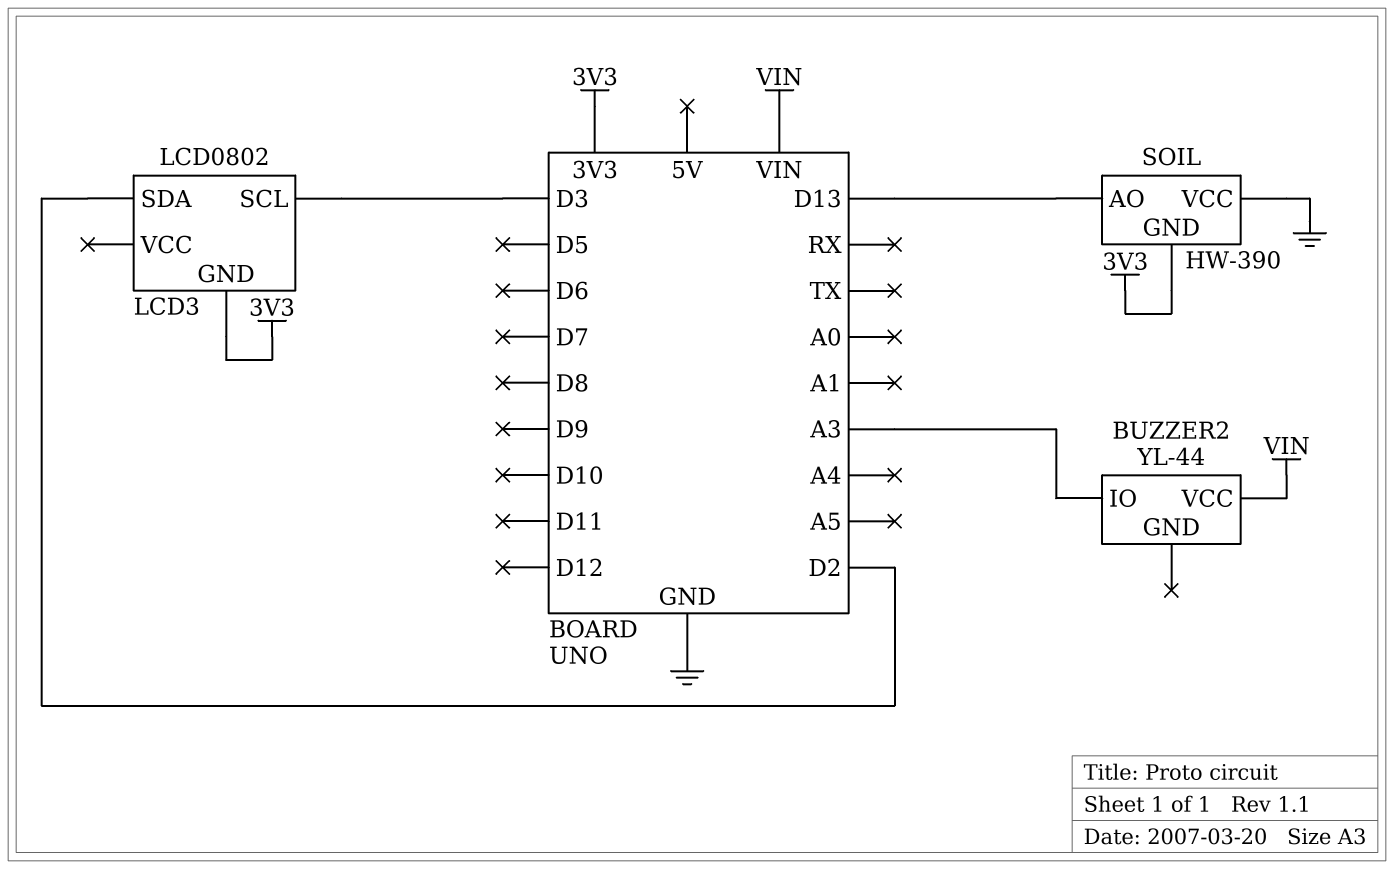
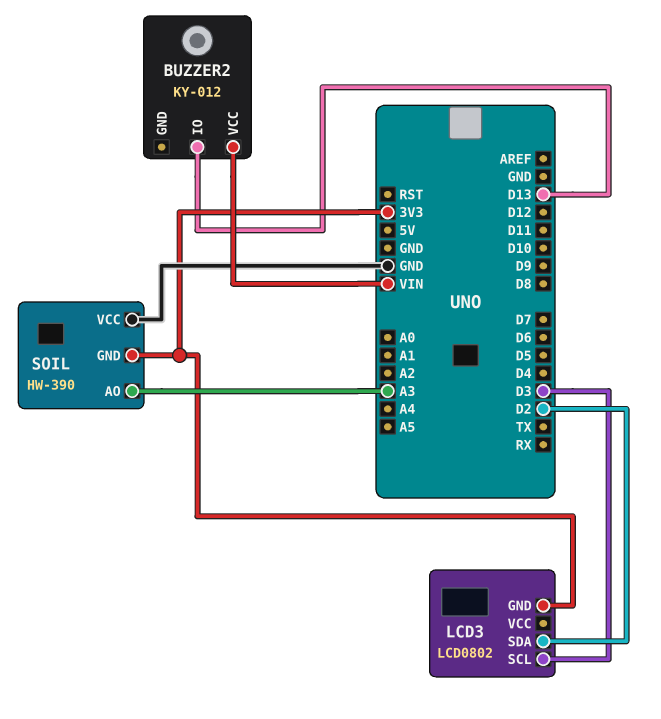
BUZZER2: YL-44 -> KY-012
BUZZER2 pin IO: A3 -> D13
SOIL pin AO: D13 -> A3

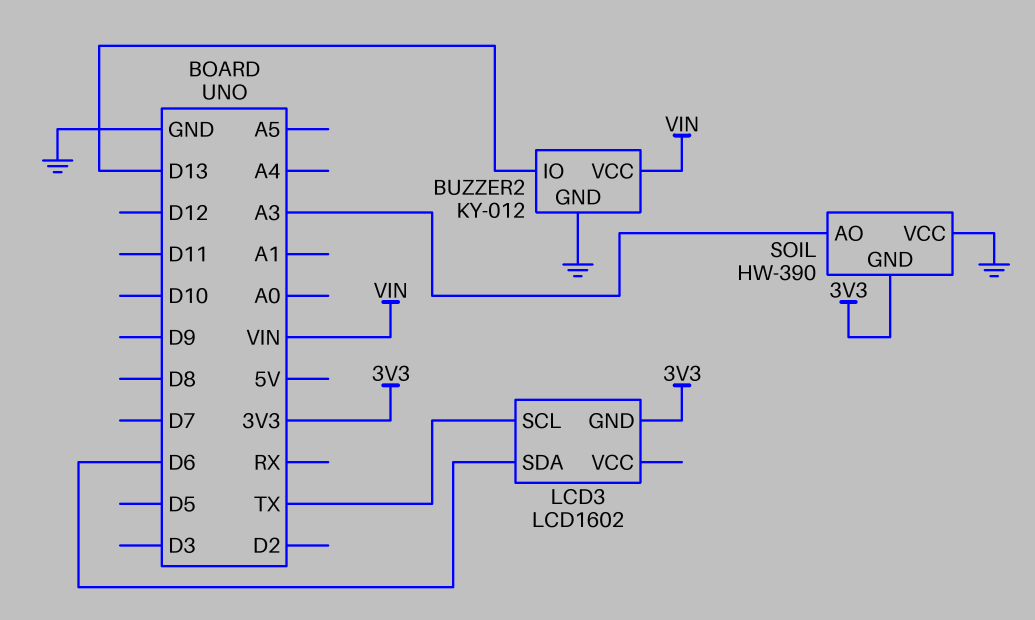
BUZZER2 pin GND: none -> GND
LCD3: LCD0802 -> LCD1602
LCD3 pin SCL: D3 -> TX
LCD3 pin SDA: D2 -> D6

